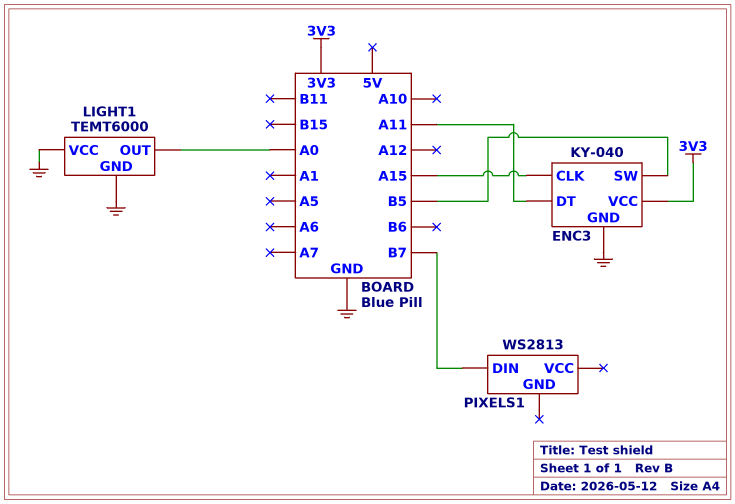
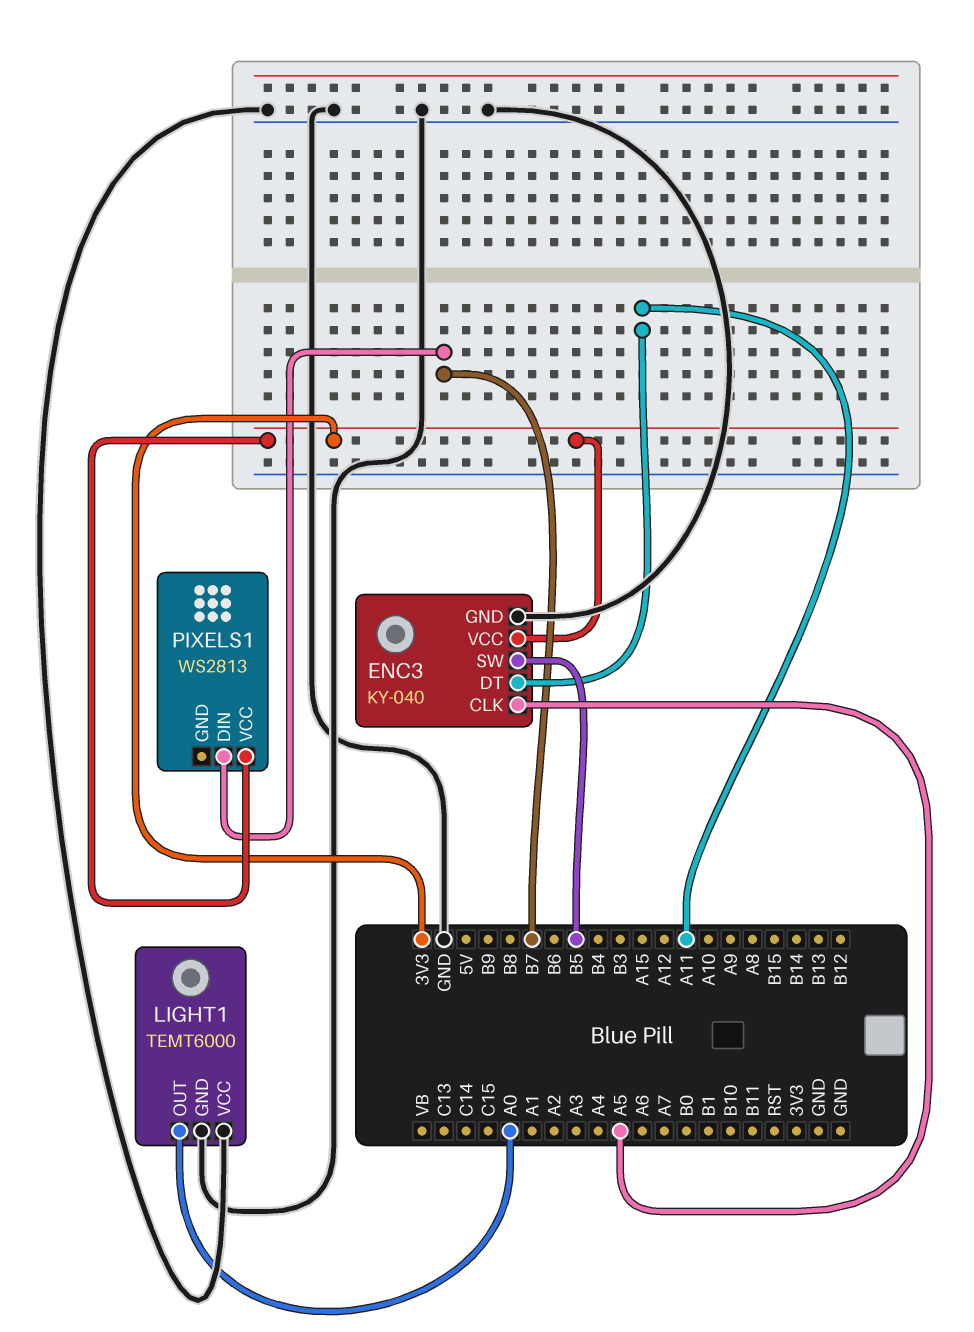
ENC3 pin CLK: A15 -> A5
PIXELS1 pin VCC: none -> 3V3

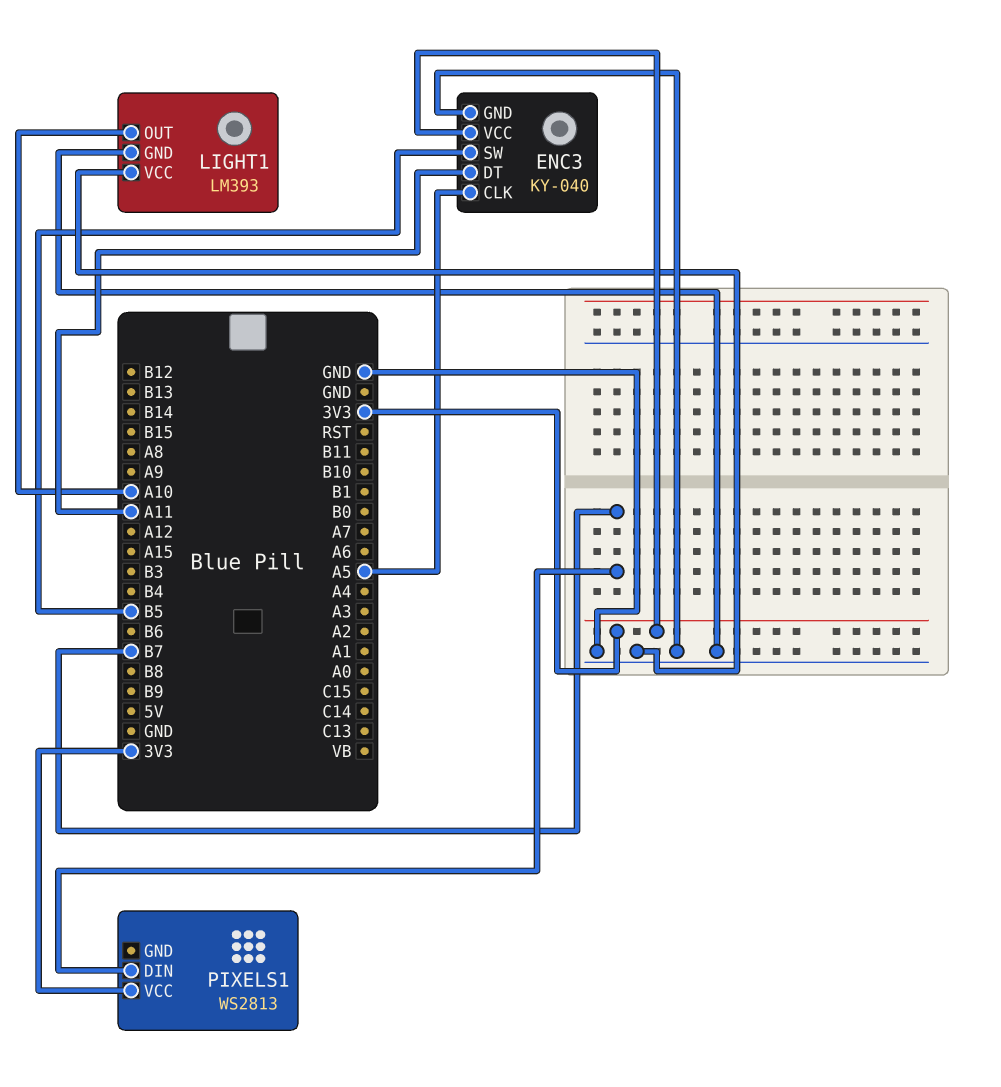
LIGHT1: TEMT6000 -> LM393
LIGHT1 pin OUT: A0 -> A10

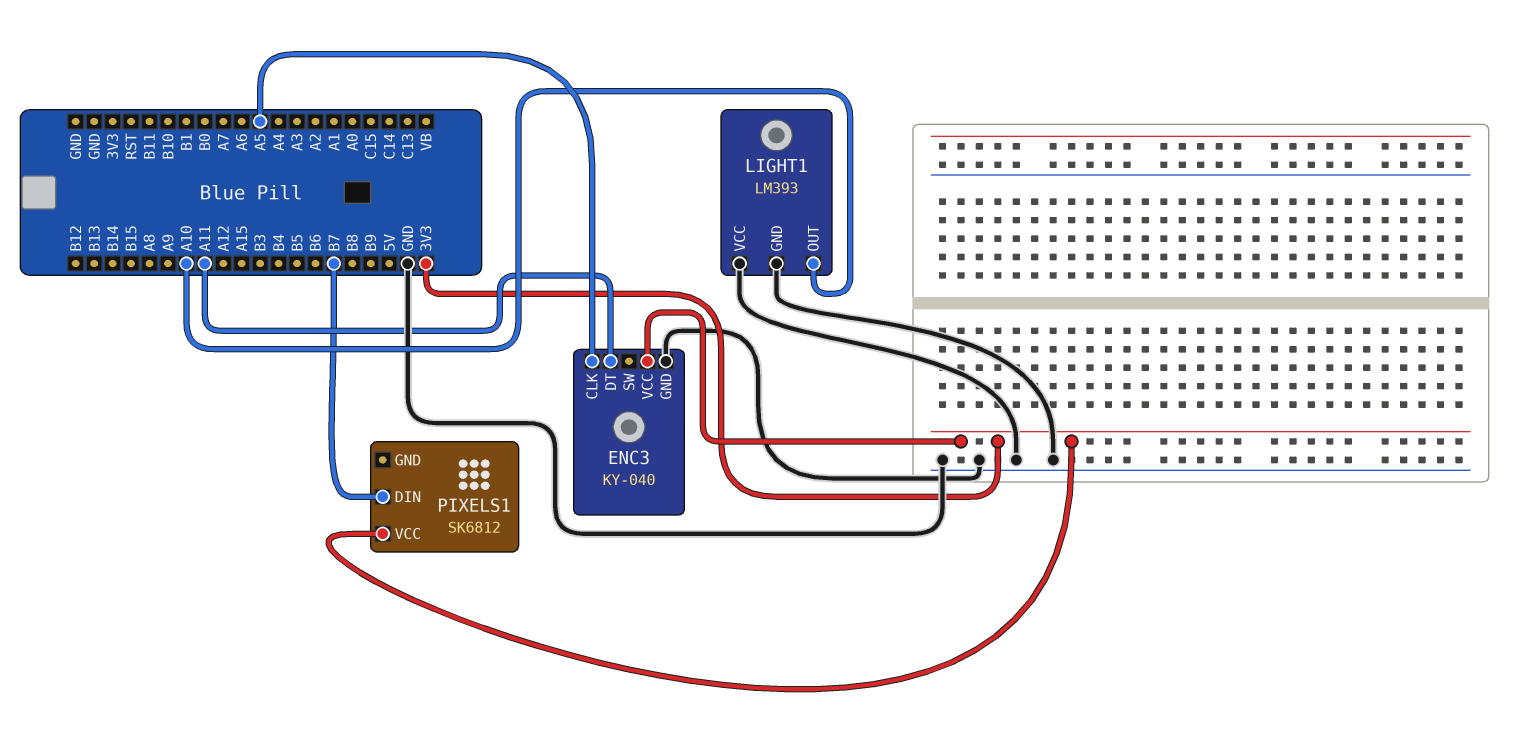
ENC3 pin SW: B5 -> none
PIXELS1: WS2813 -> SK6812

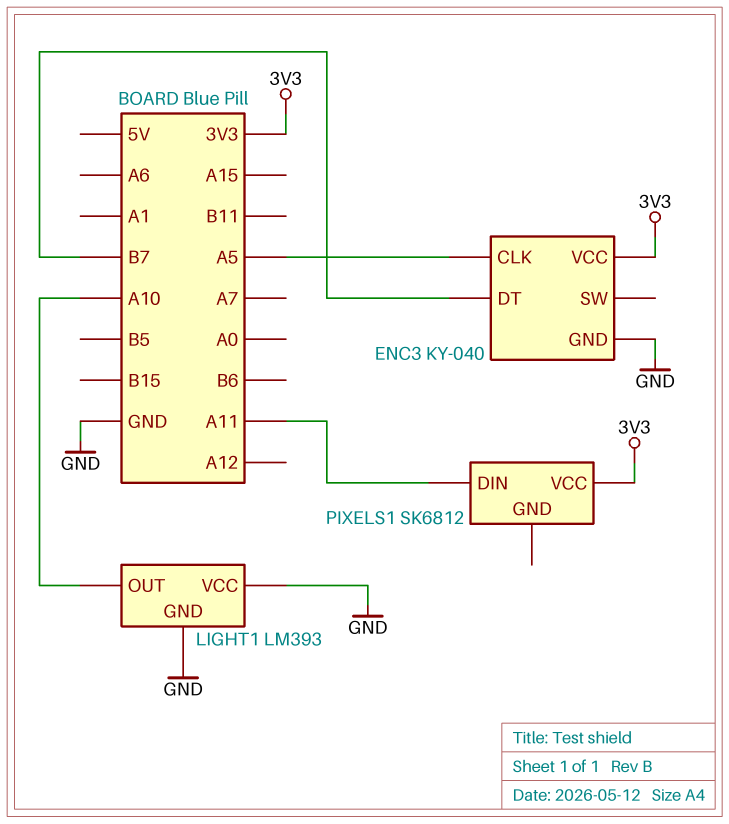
ENC3 pin DT: A11 -> B7
PIXELS1 pin DIN: B7 -> A11

